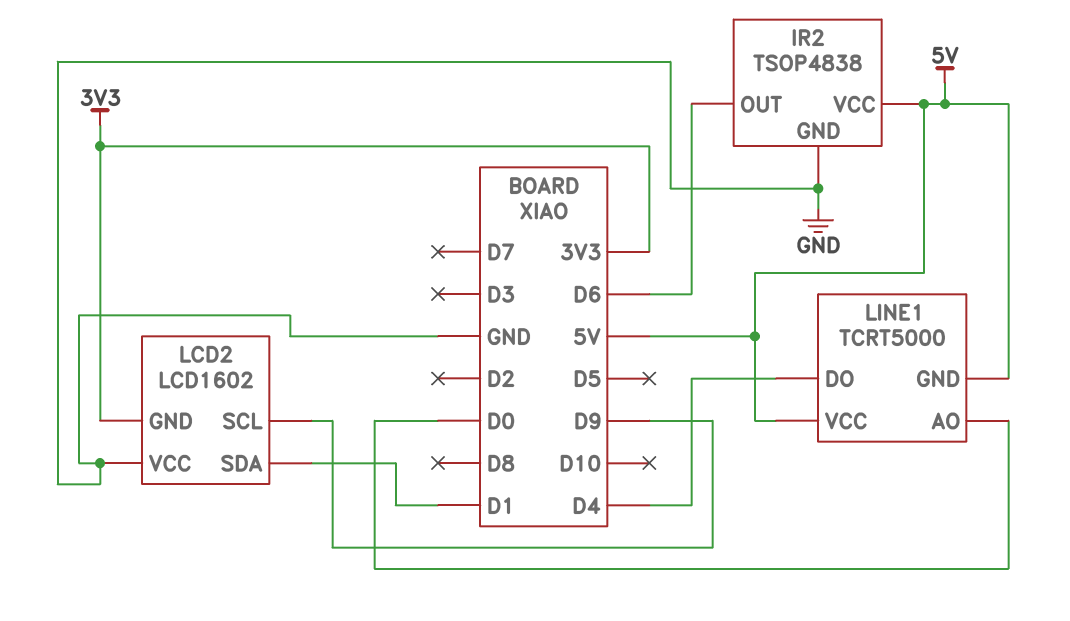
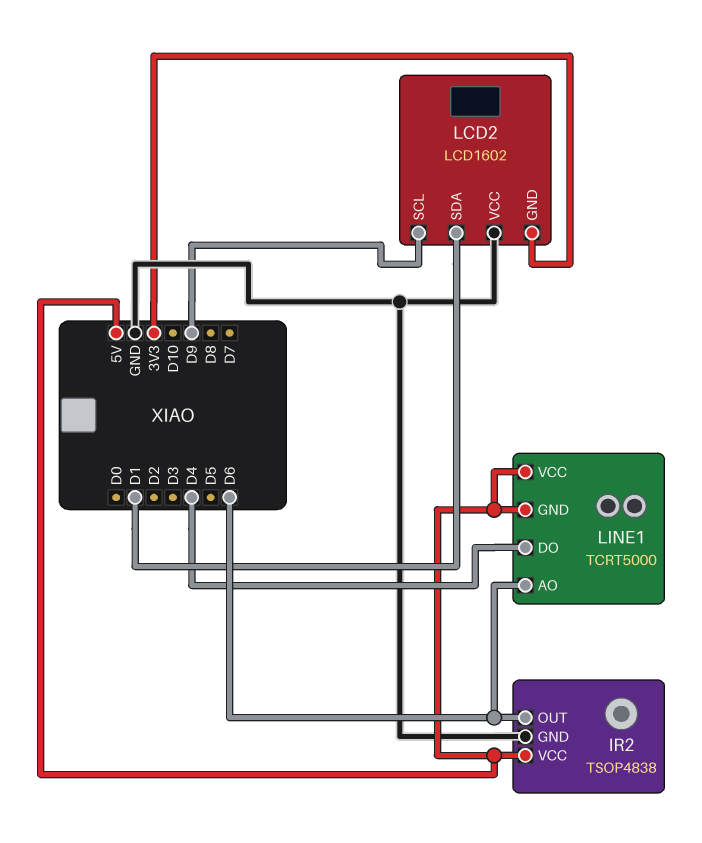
LINE1 pin AO: D0 -> D6

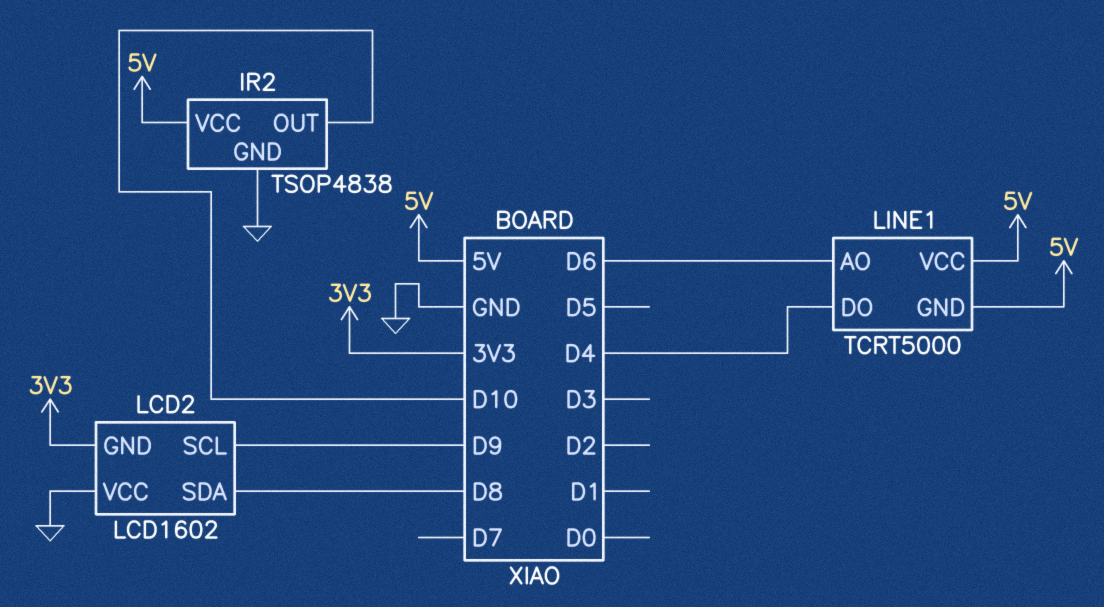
IR2 pin OUT: D6 -> D10
LCD2 pin SDA: D1 -> D8

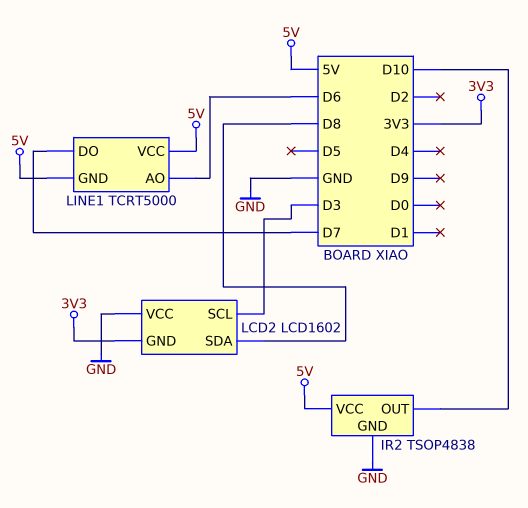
LCD2 pin SCL: D9 -> D3
LINE1 pin DO: D4 -> D7

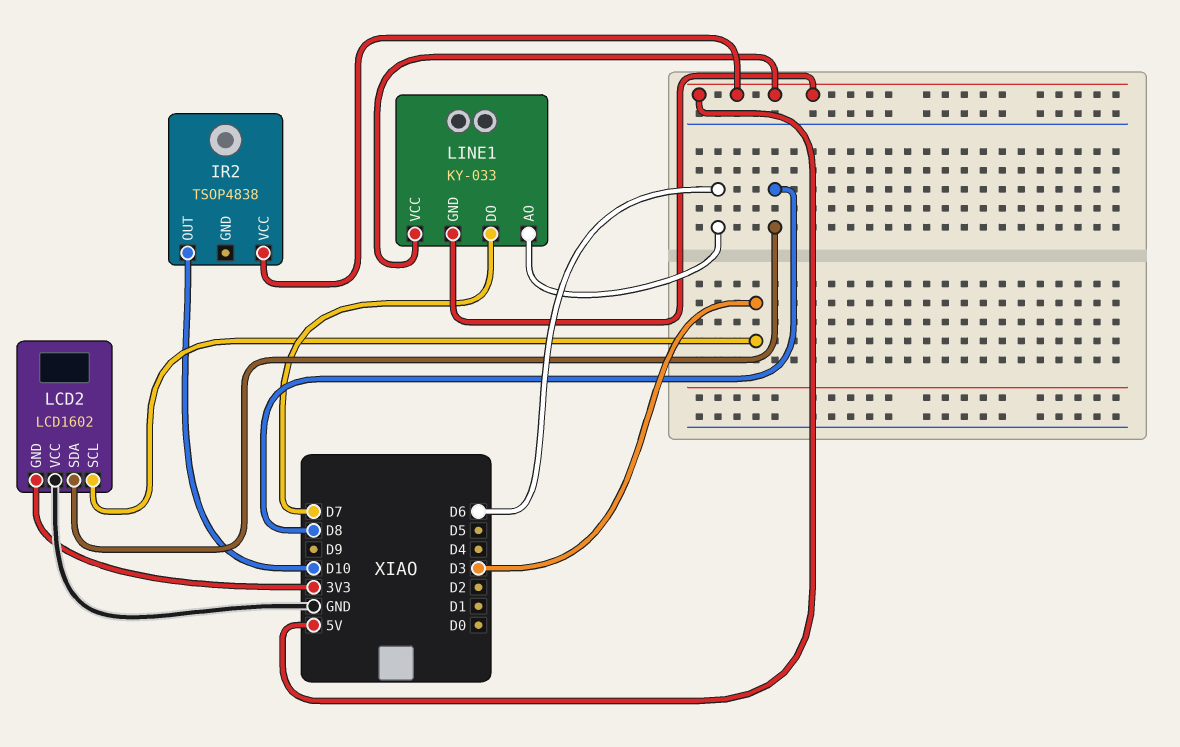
IR2 pin GND: GND -> none
LINE1: TCRT5000 -> KY-033

